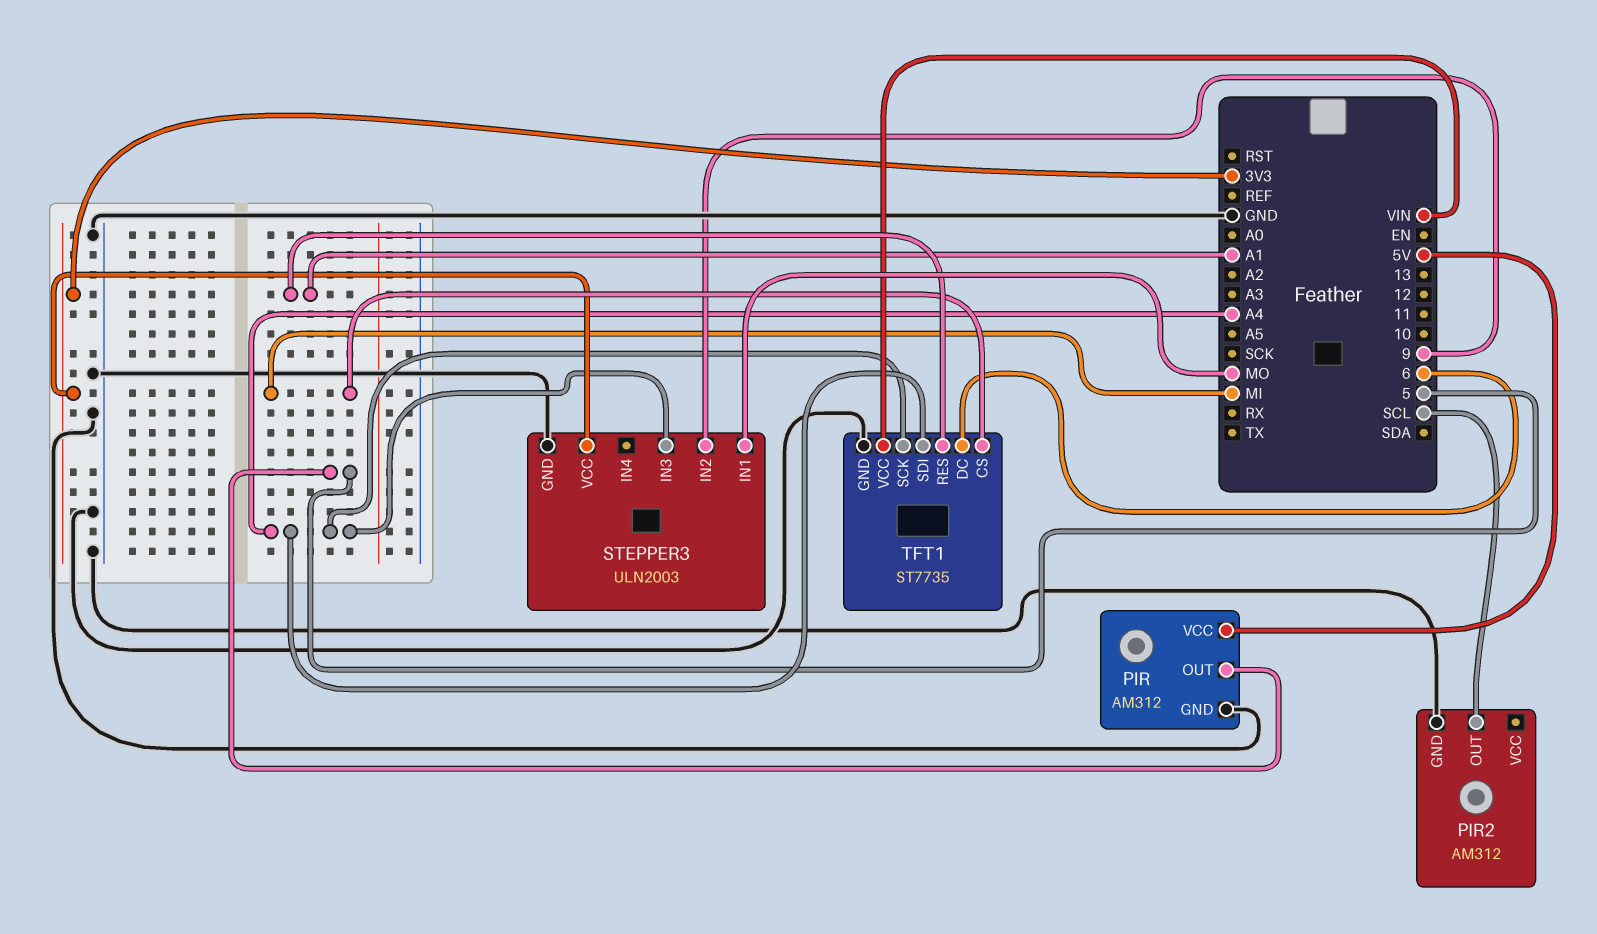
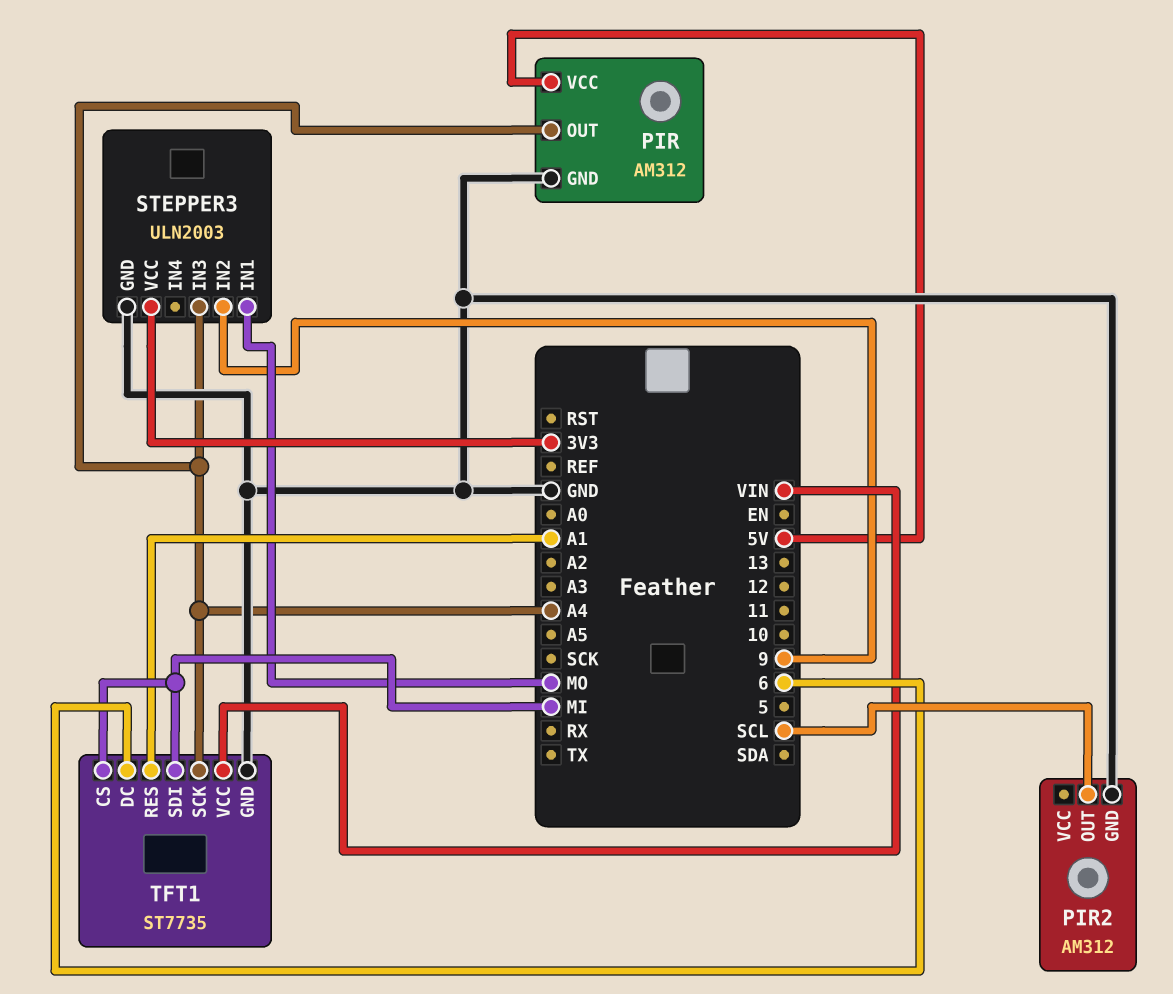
PIR pin OUT: 5 -> A4
TFT1 pin SDI: A4 -> MI

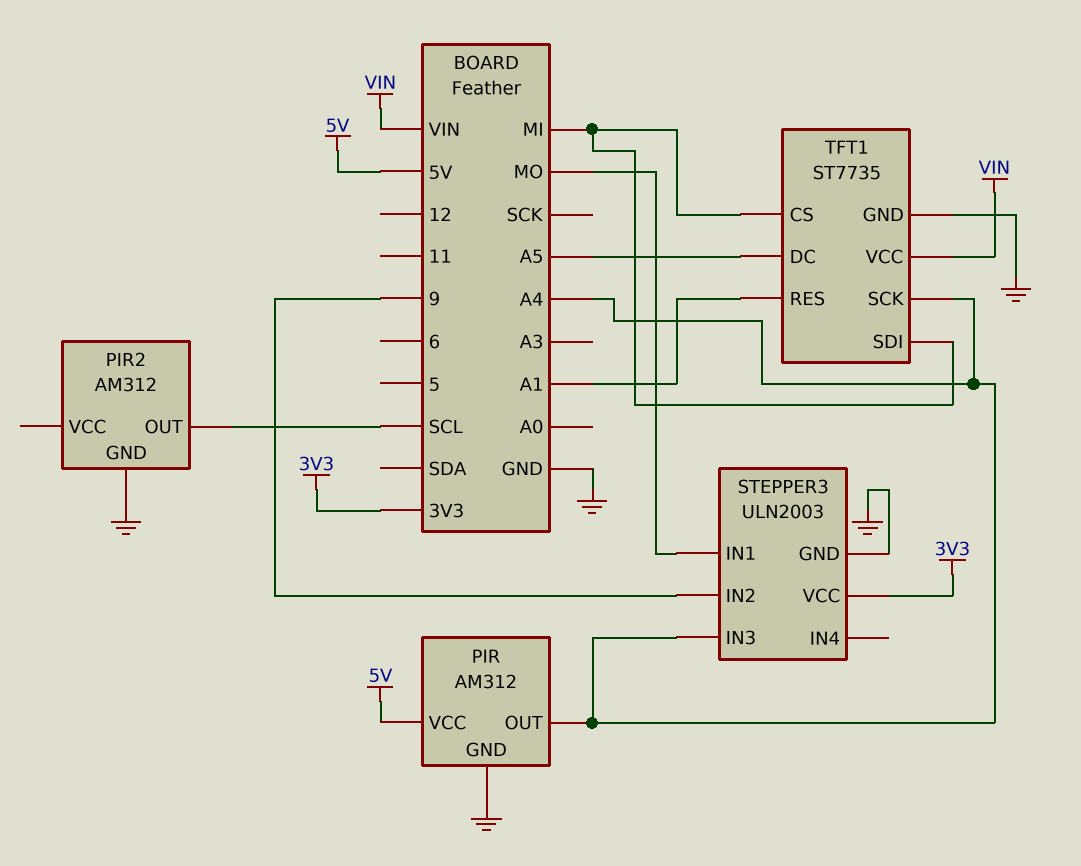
TFT1 pin DC: 6 -> A5

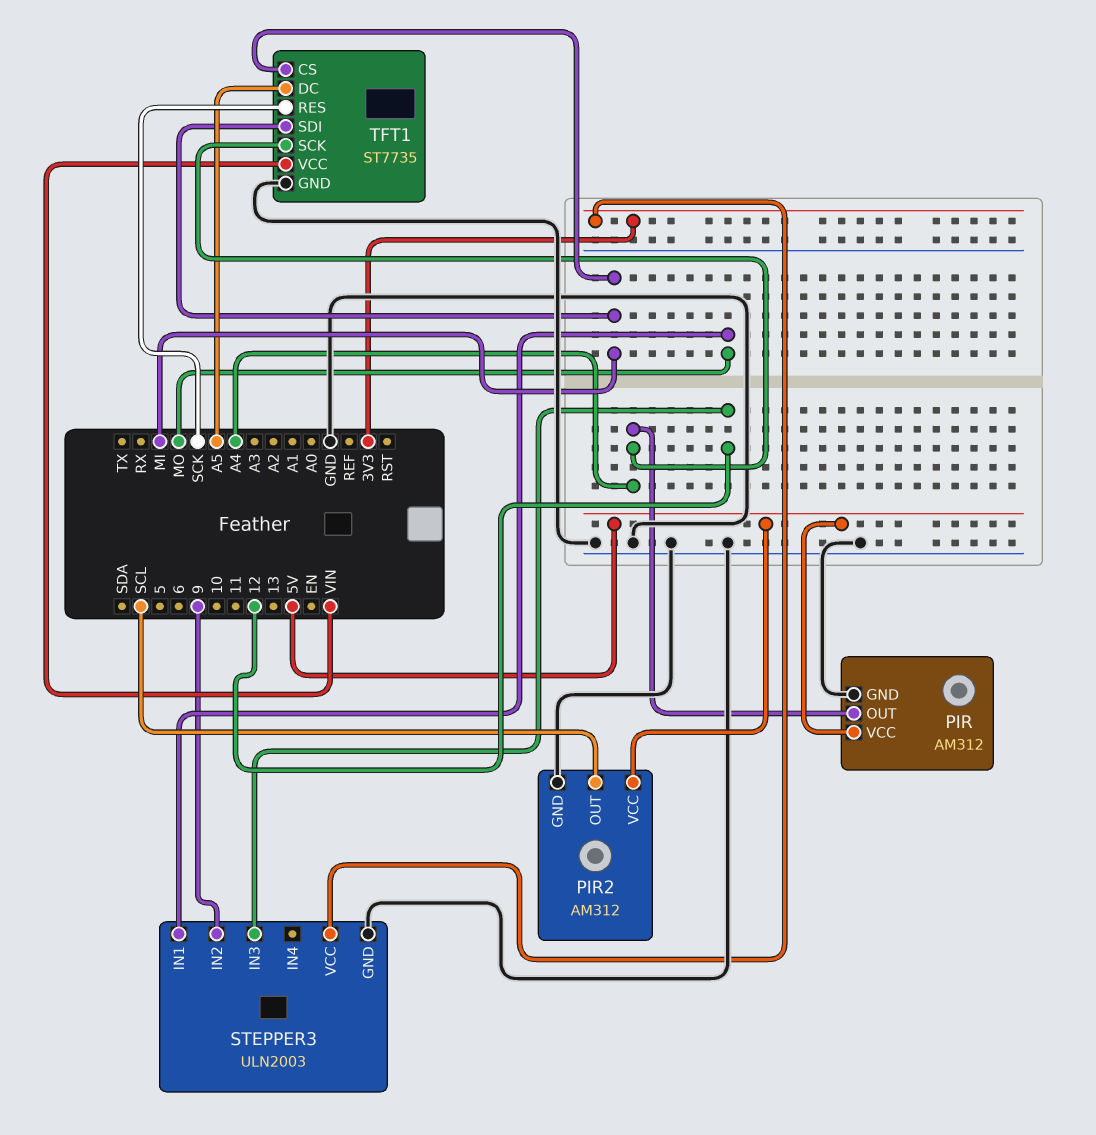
PIR2 pin VCC: none -> 5V
STEPPER3 pin IN3: A4 -> 12
TFT1 pin RES: A1 -> SCK

